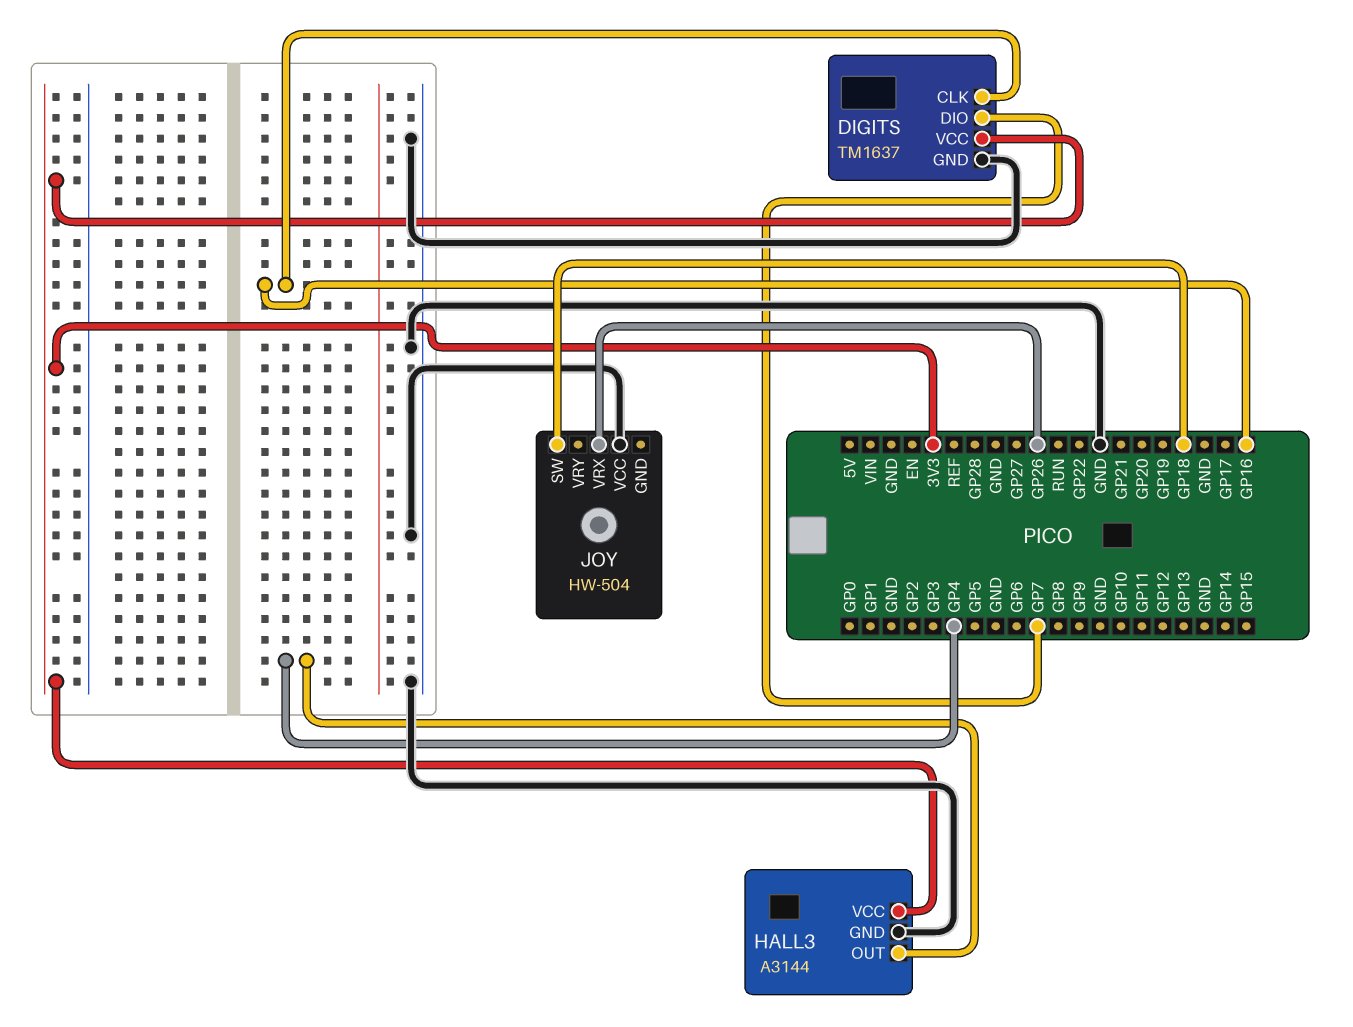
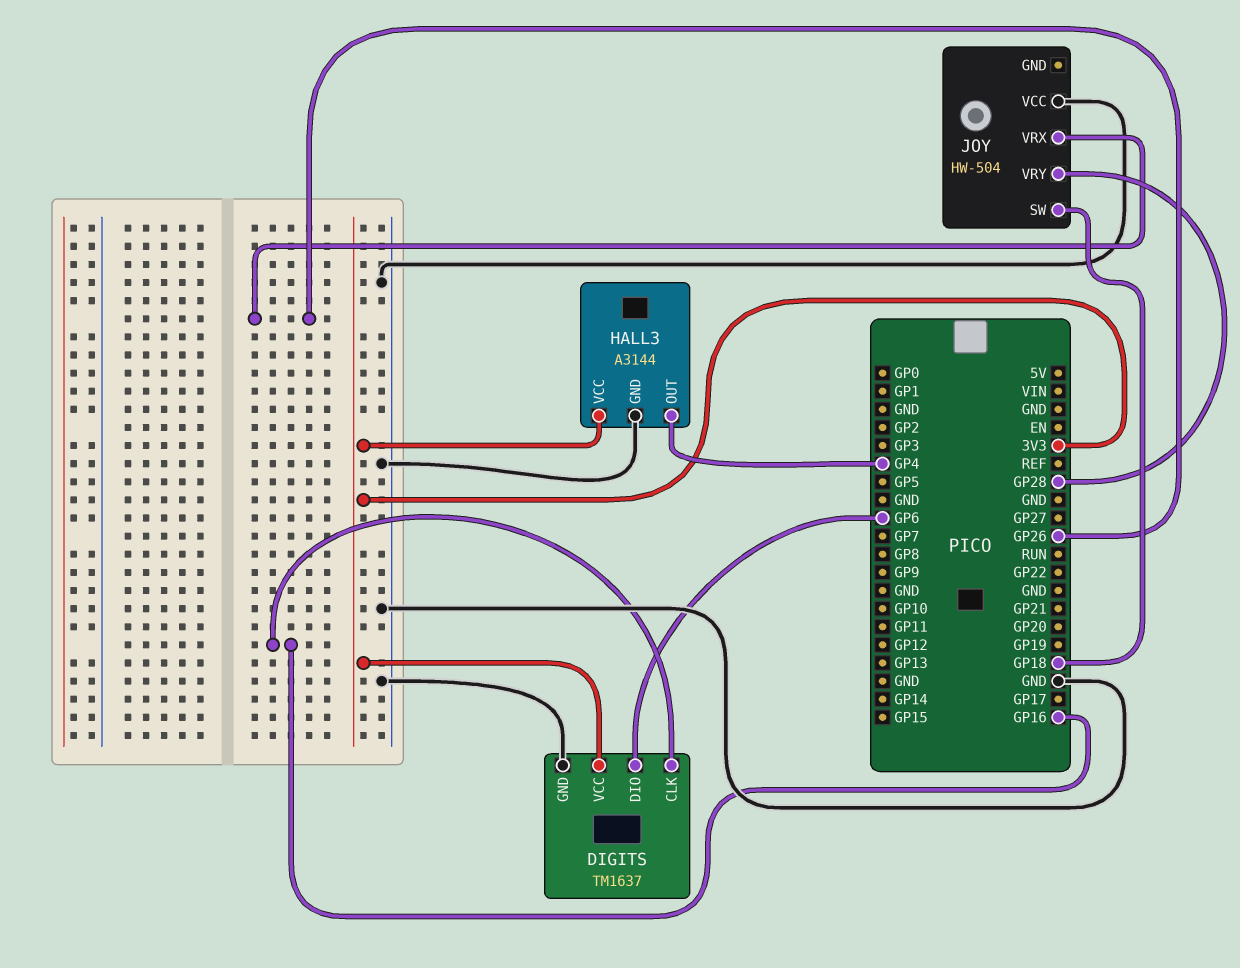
DIGITS pin DIO: GP7 -> GP6
JOY pin VRY: none -> GP28

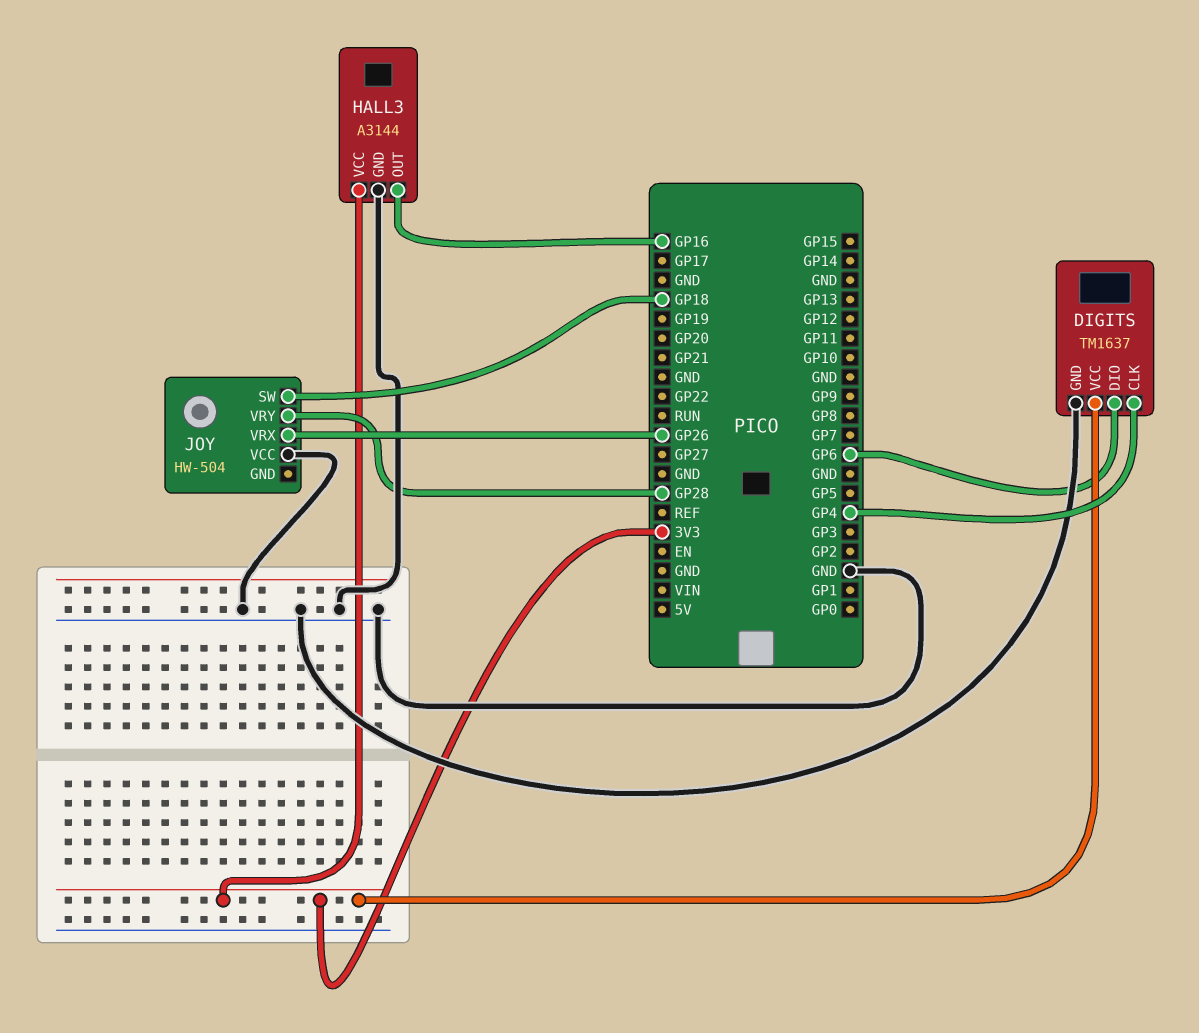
DIGITS pin CLK: GP16 -> GP4
HALL3 pin OUT: GP4 -> GP16

